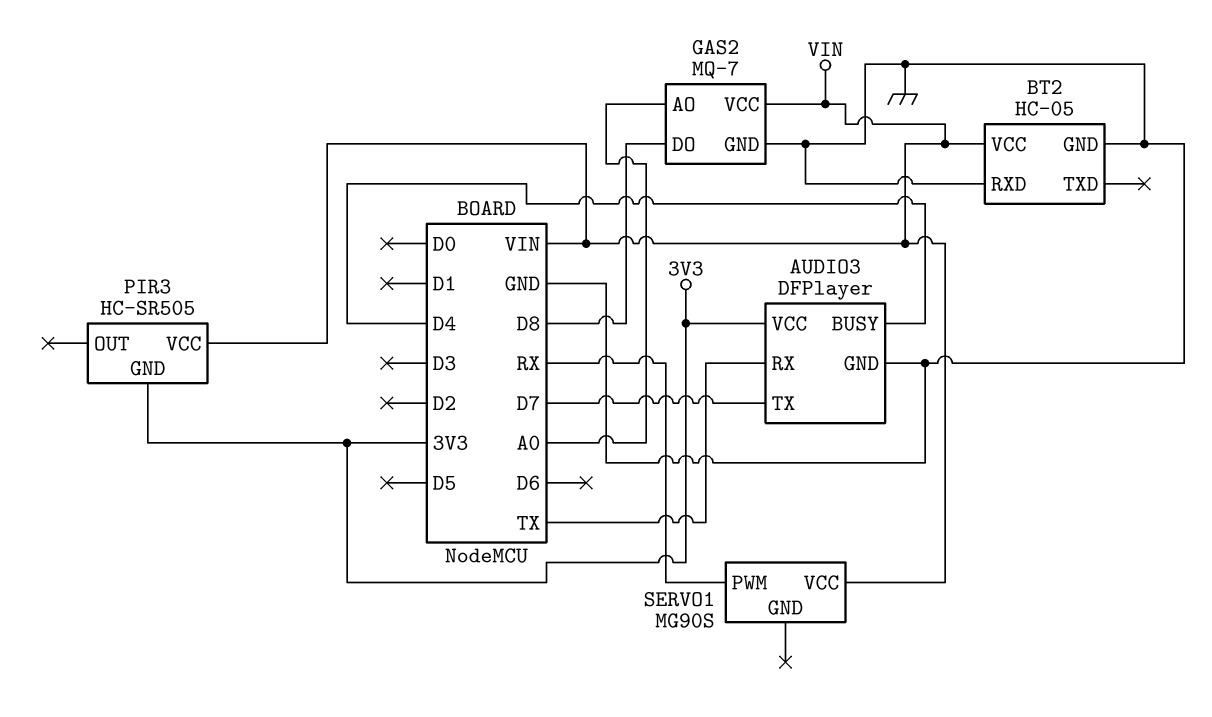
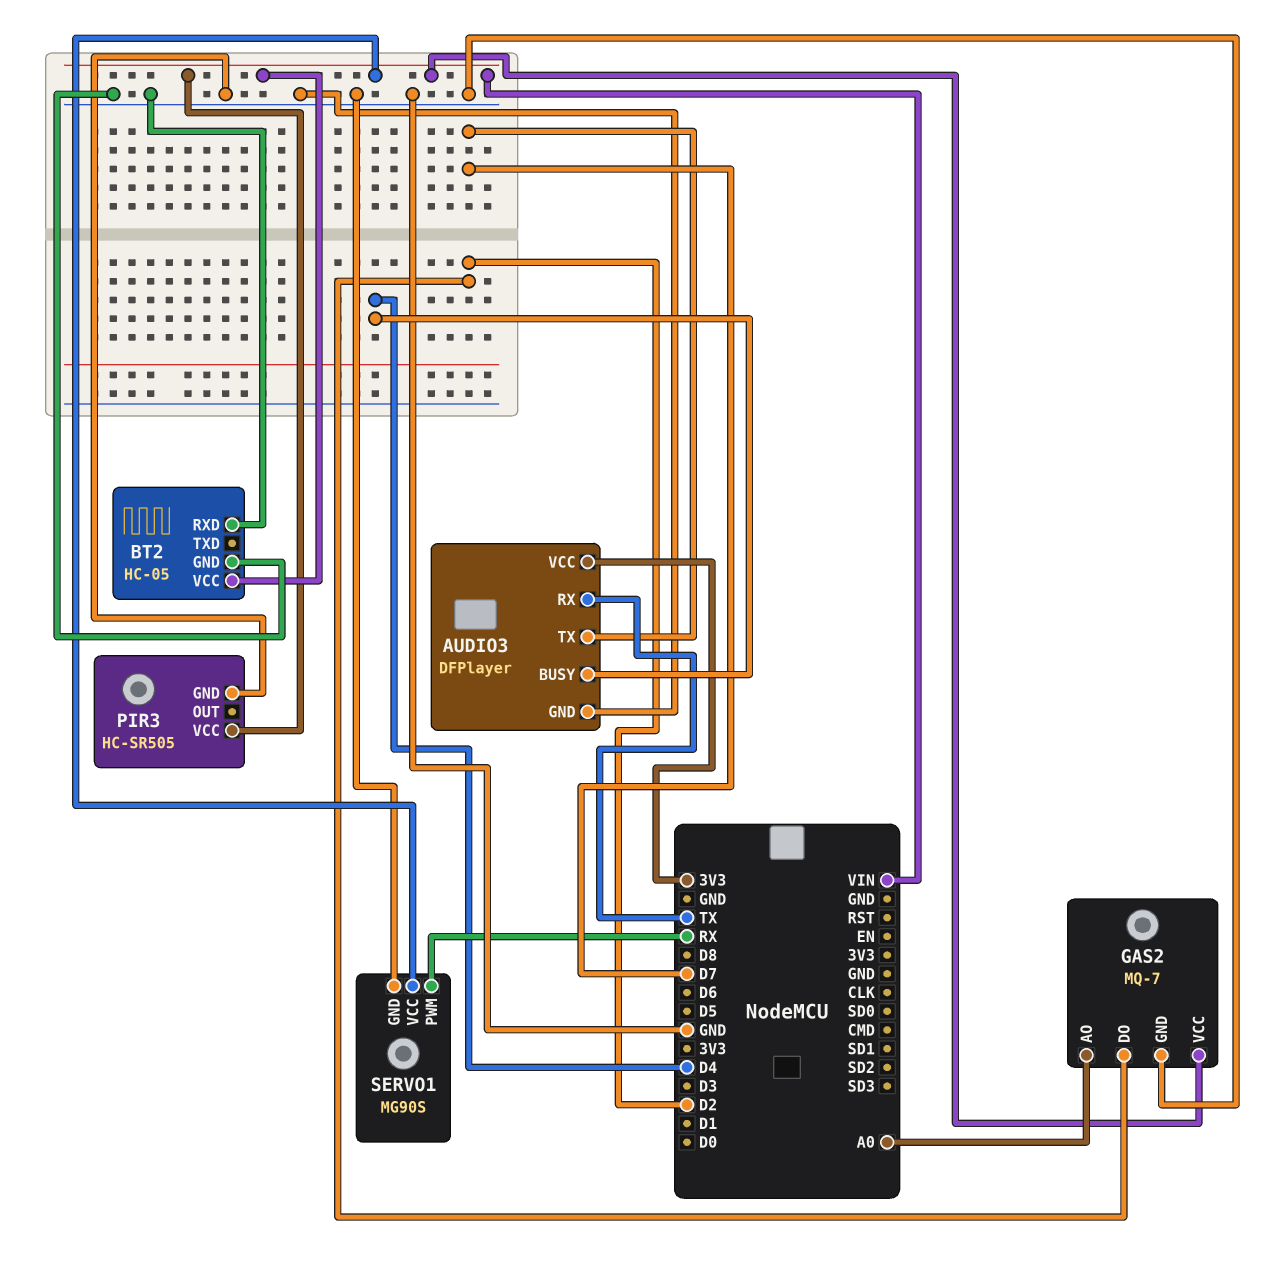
GAS2 pin DO: D8 -> D2
PIR3 pin GND: 3V3 -> GND
SERVO1 pin GND: none -> GND

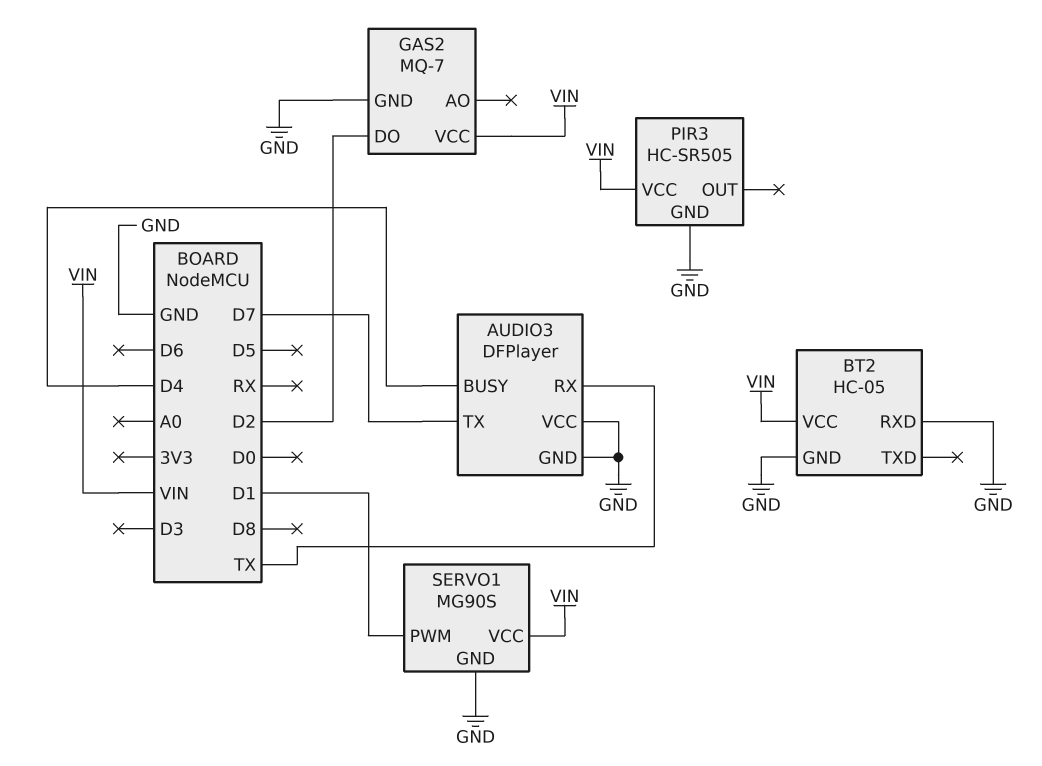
AUDIO3 pin VCC: 3V3 -> GND
GAS2 pin AO: A0 -> none
SERVO1 pin PWM: RX -> D1

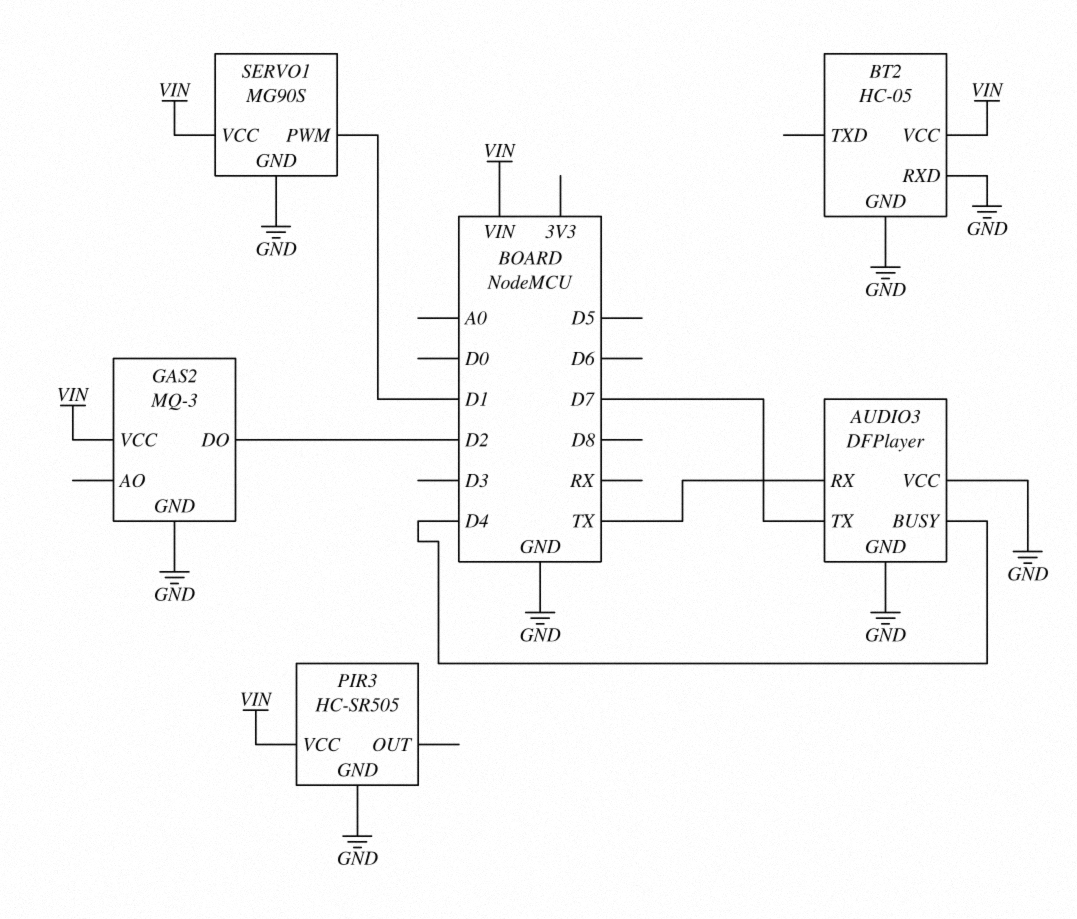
GAS2: MQ-7 -> MQ-3

